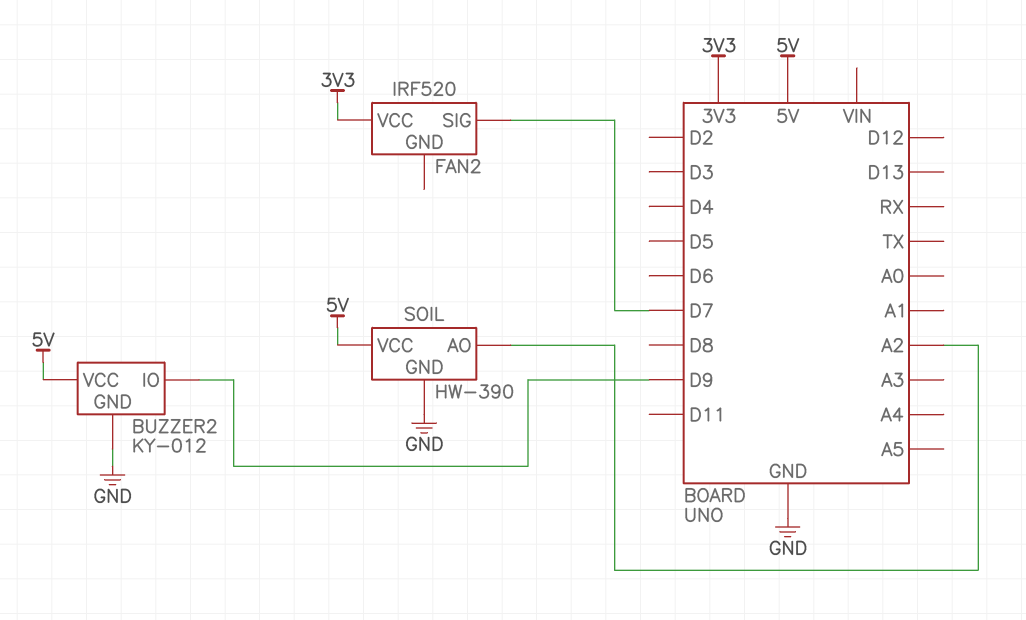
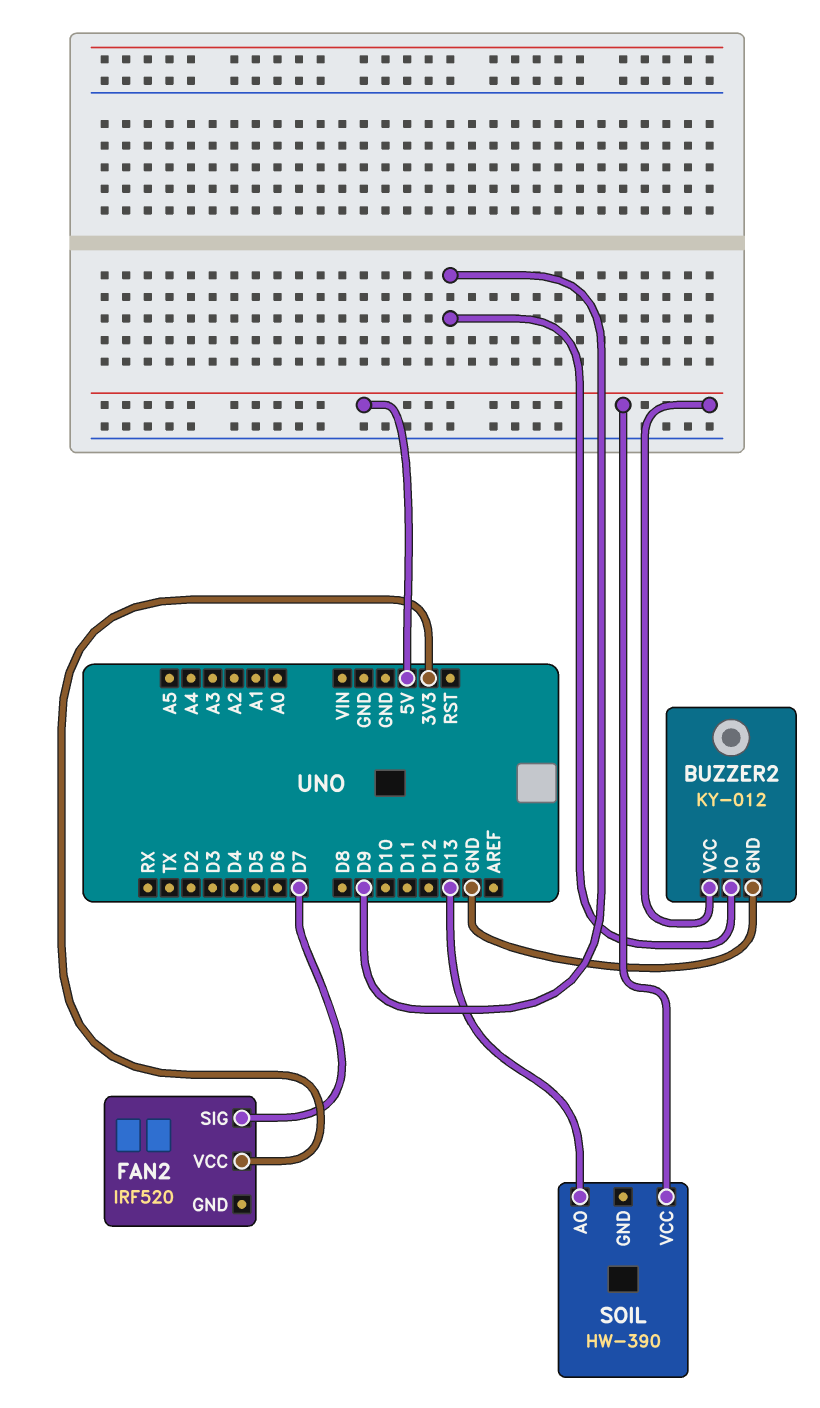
SOIL pin AO: A2 -> D13
SOIL pin GND: GND -> none

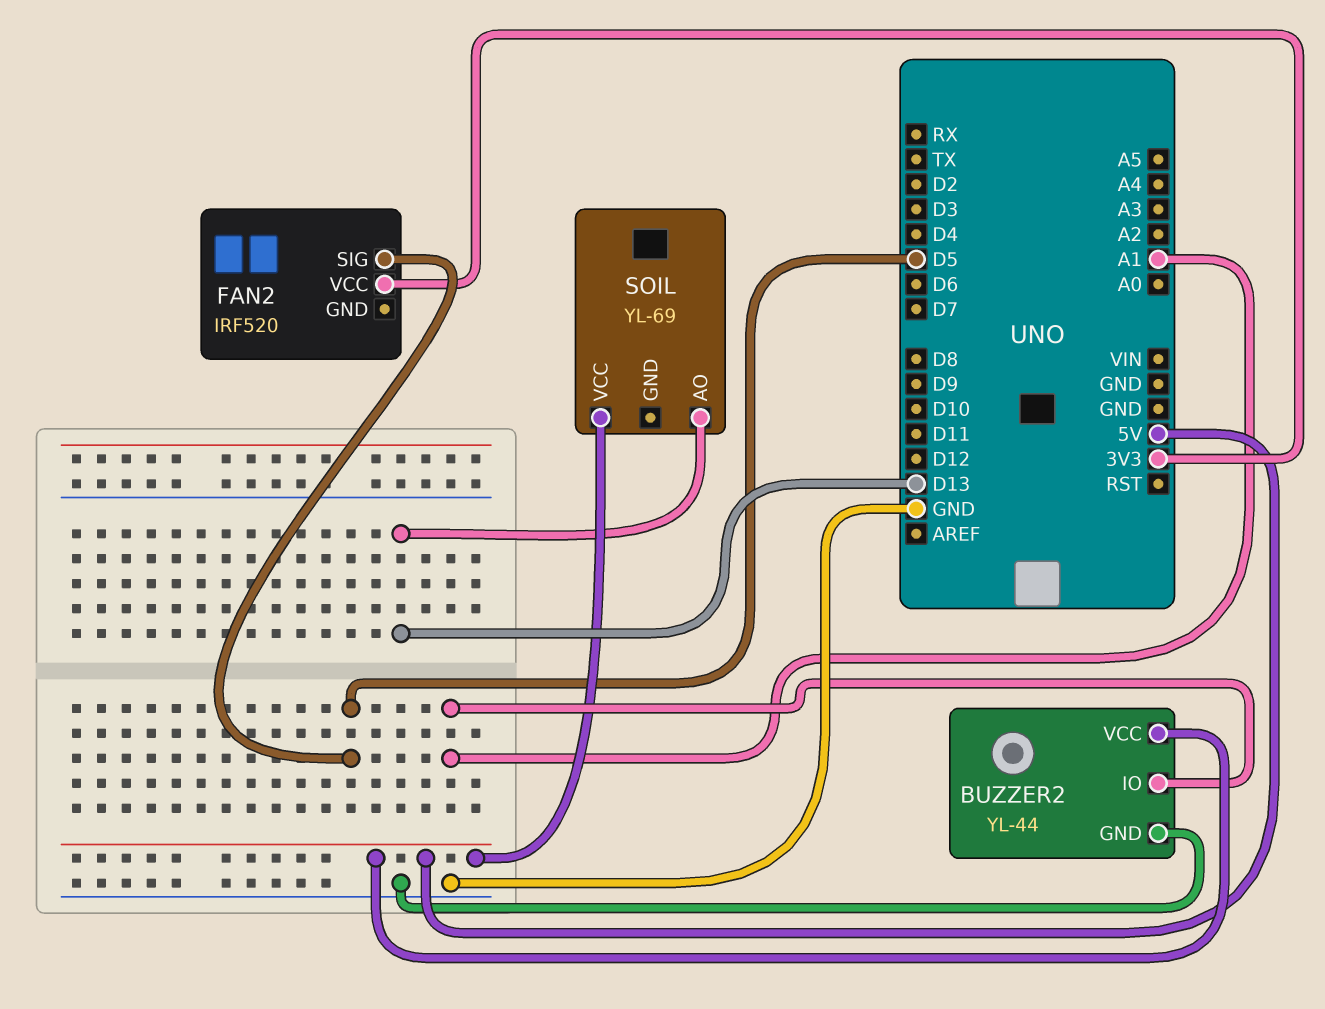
BUZZER2: KY-012 -> YL-44
BUZZER2 pin IO: D9 -> A1
FAN2 pin SIG: D7 -> D5
SOIL: HW-390 -> YL-69

